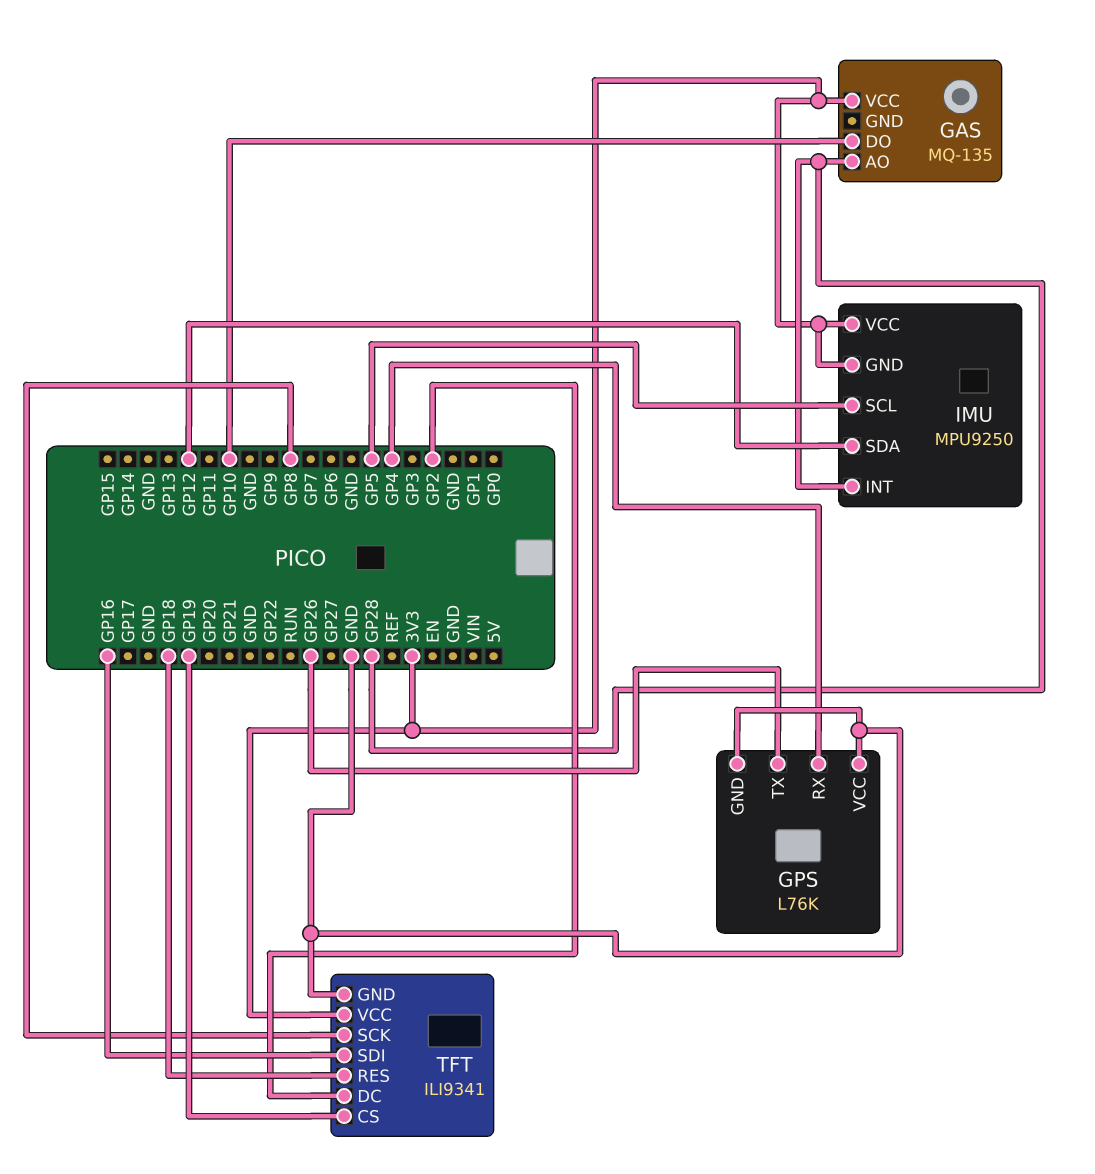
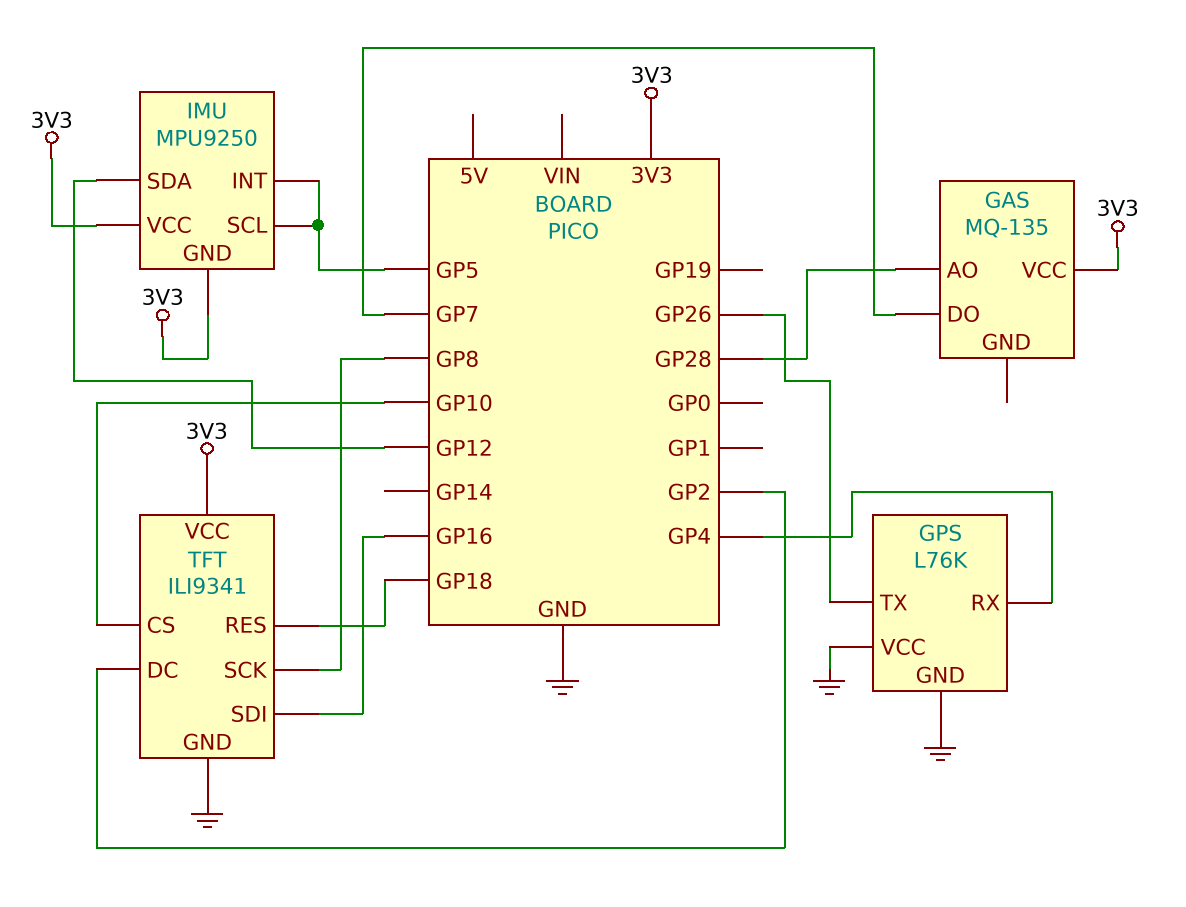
GAS pin DO: GP10 -> GP7
IMU pin INT: GP28 -> GP5
TFT pin CS: GP19 -> GP10

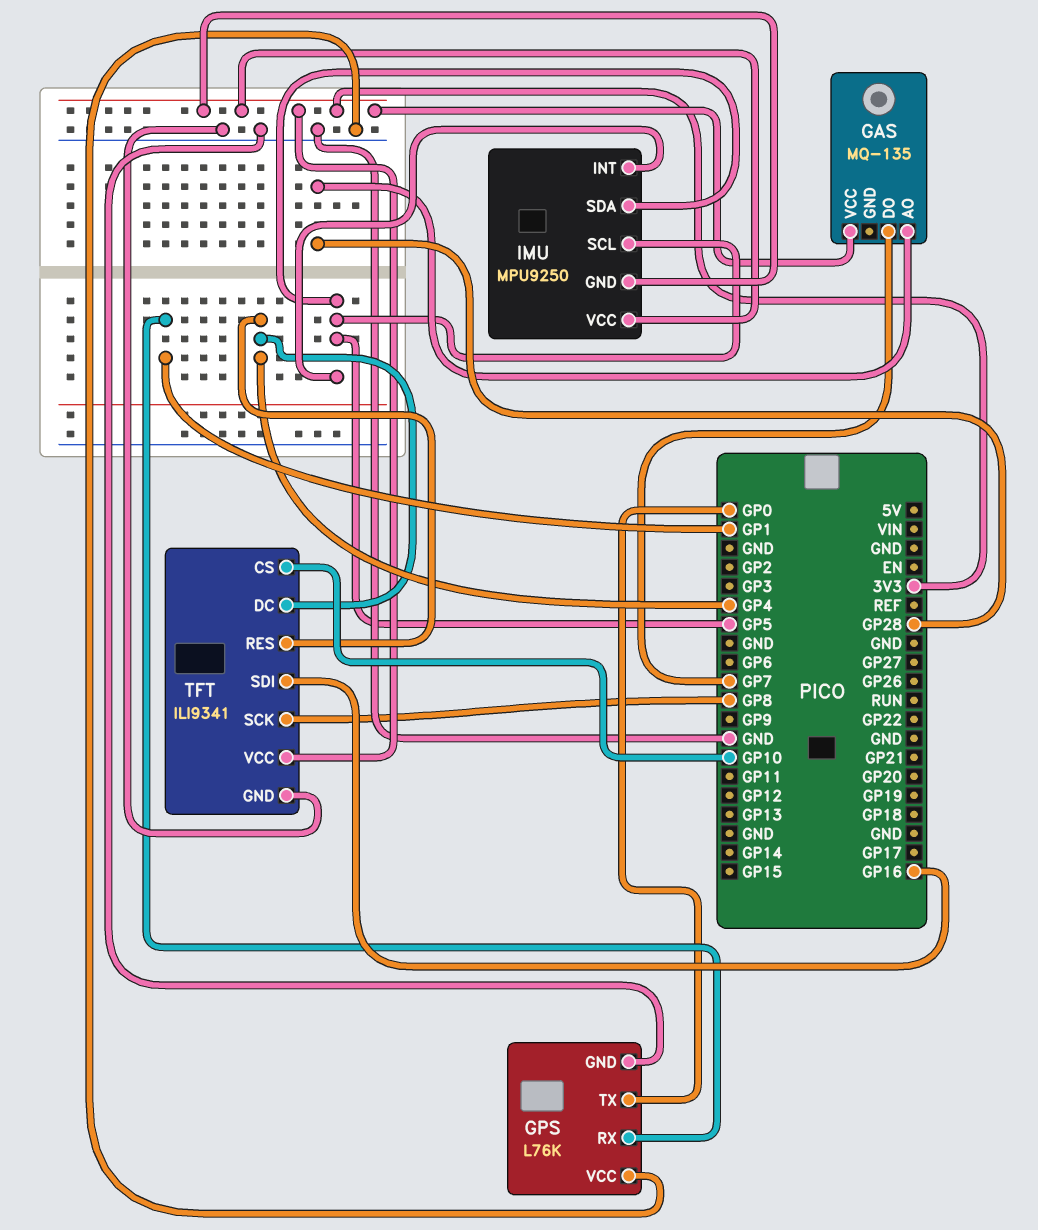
GPS pin RX: GP4 -> GP1
GPS pin TX: GP26 -> GP0
IMU pin SDA: GP12 -> GP5
TFT pin DC: GP2 -> GP4
TFT pin RES: GP18 -> GP4

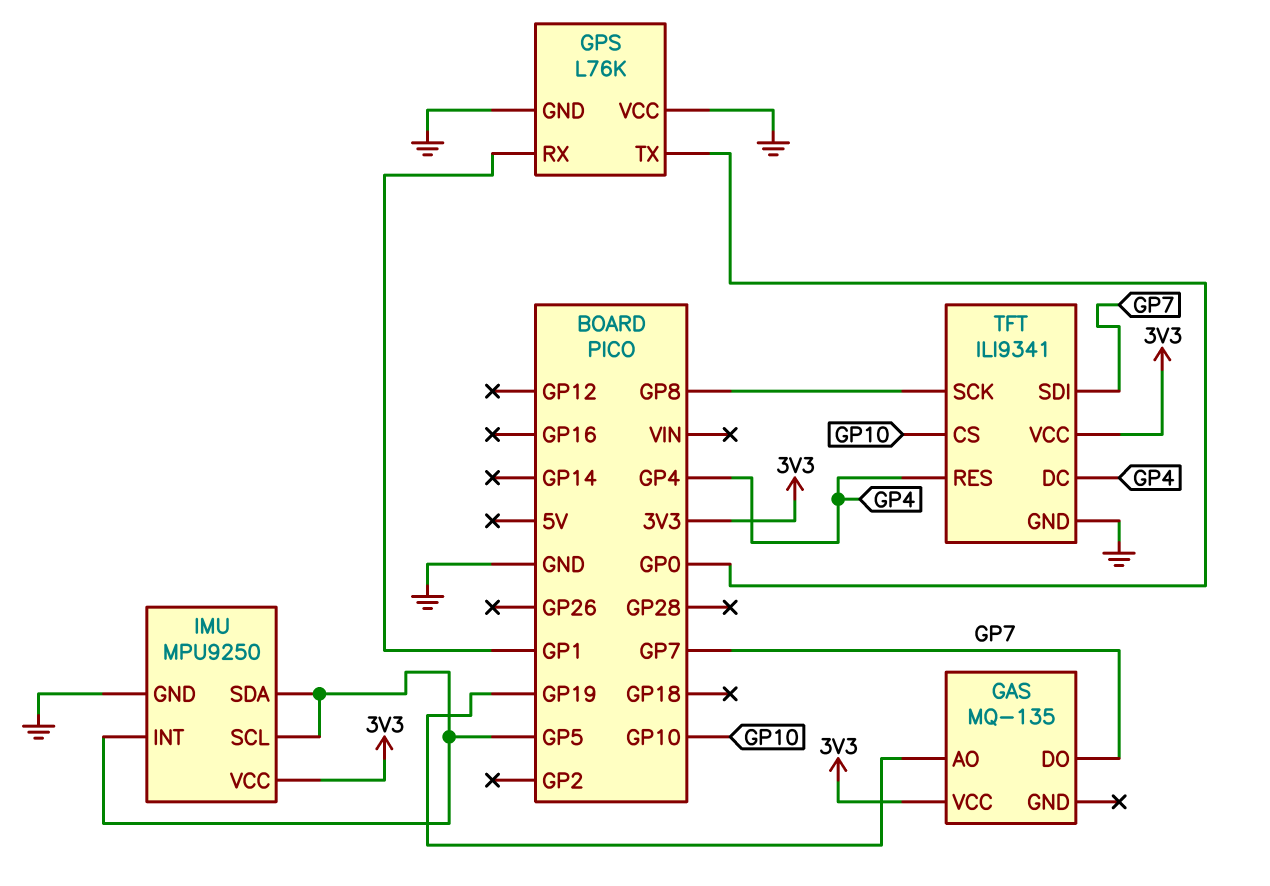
GAS pin AO: GP28 -> GP19
IMU pin GND: 3V3 -> GND
TFT pin SDI: GP16 -> GP7

